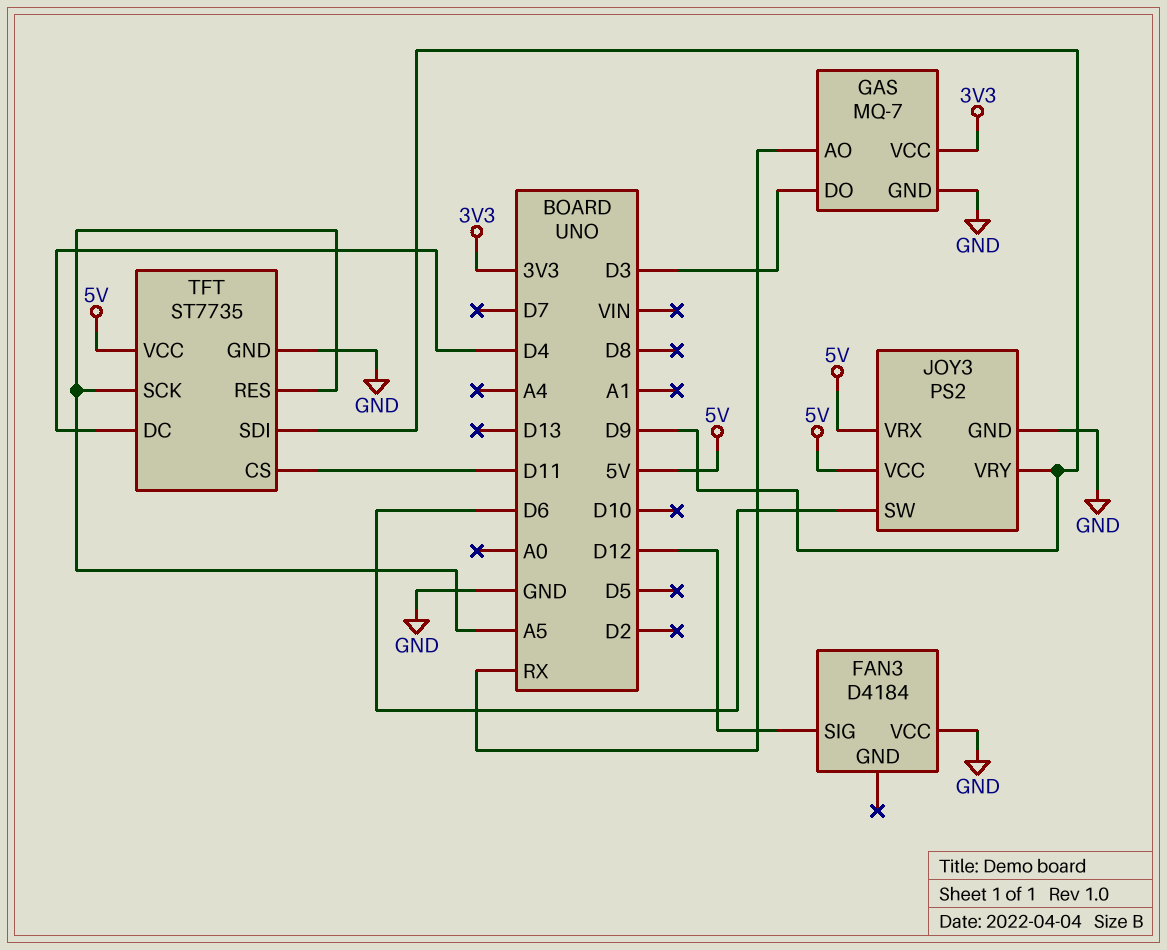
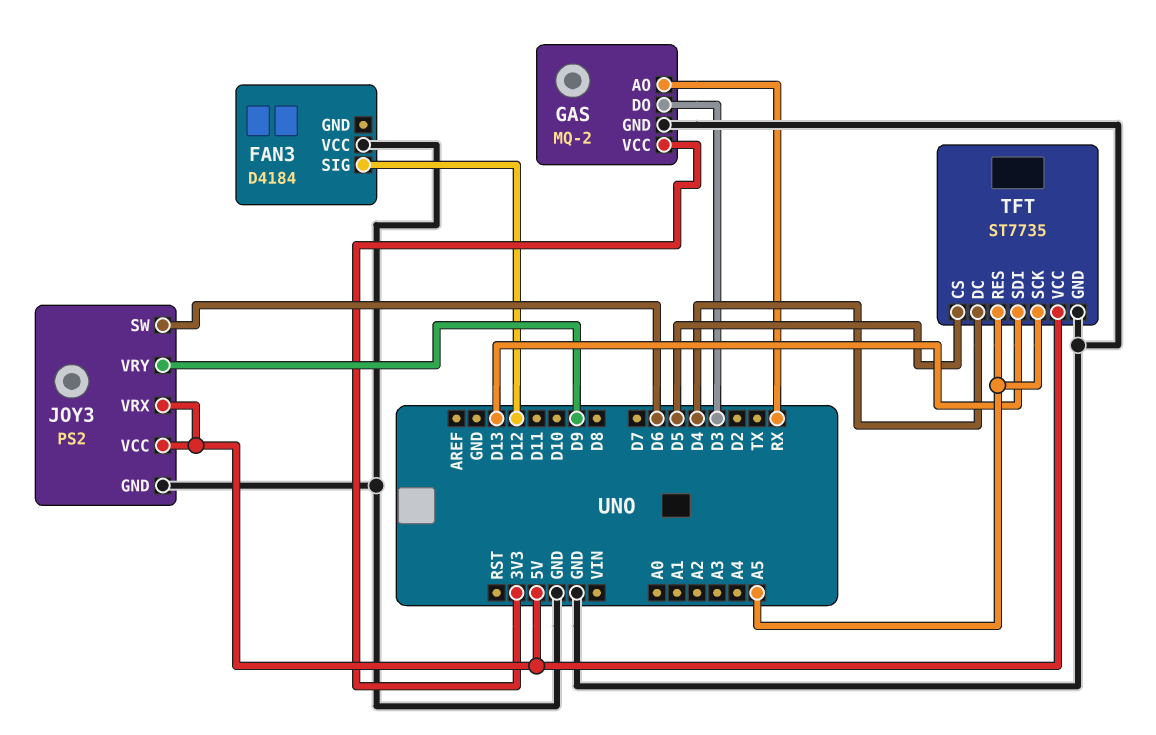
GAS: MQ-7 -> MQ-2
TFT pin CS: D11 -> D5
TFT pin SDI: D9 -> D13

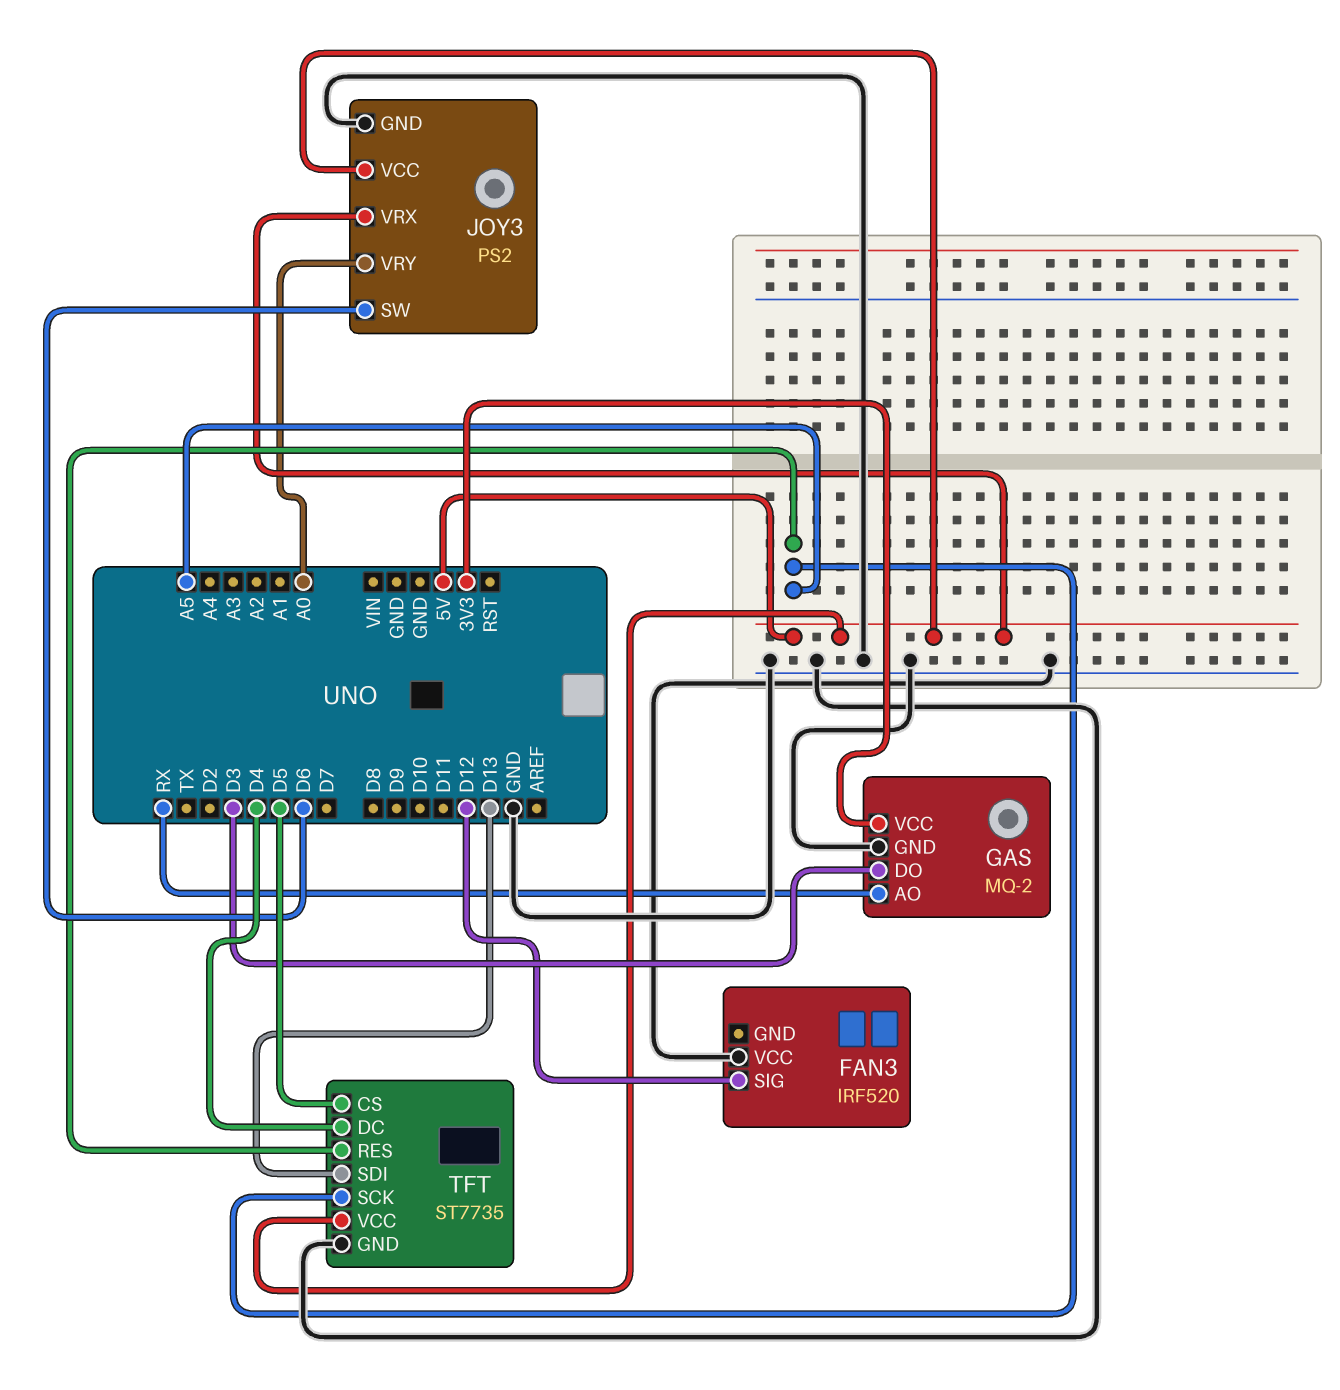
FAN3: D4184 -> IRF520
JOY3 pin VRY: D9 -> A0

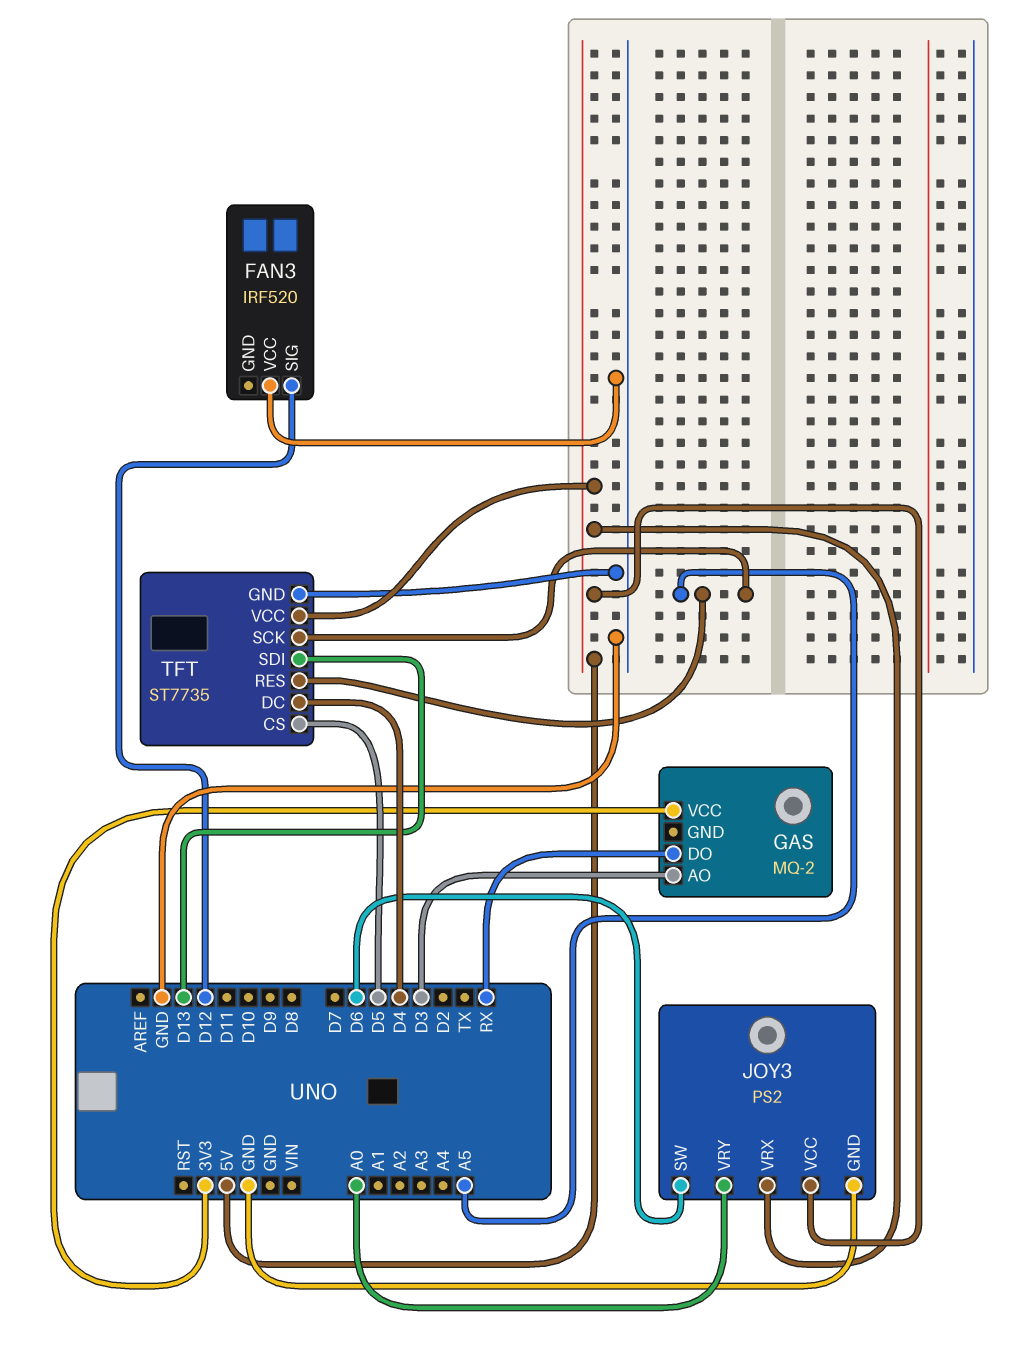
GAS pin AO: RX -> D3
GAS pin DO: D3 -> RX
GAS pin GND: GND -> none

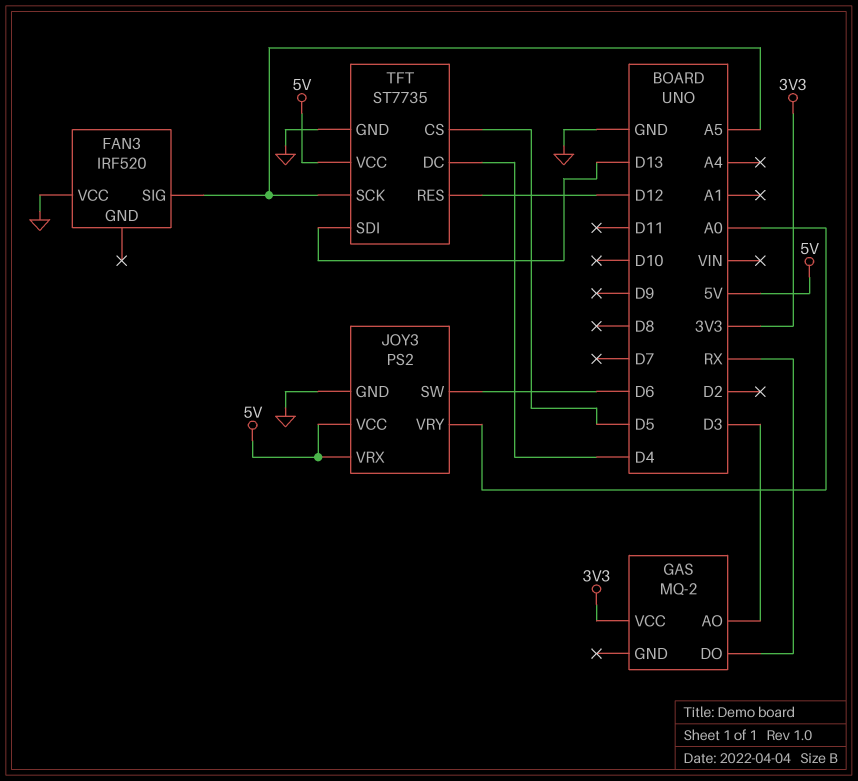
FAN3 pin SIG: D12 -> A5
TFT pin RES: A5 -> D12

